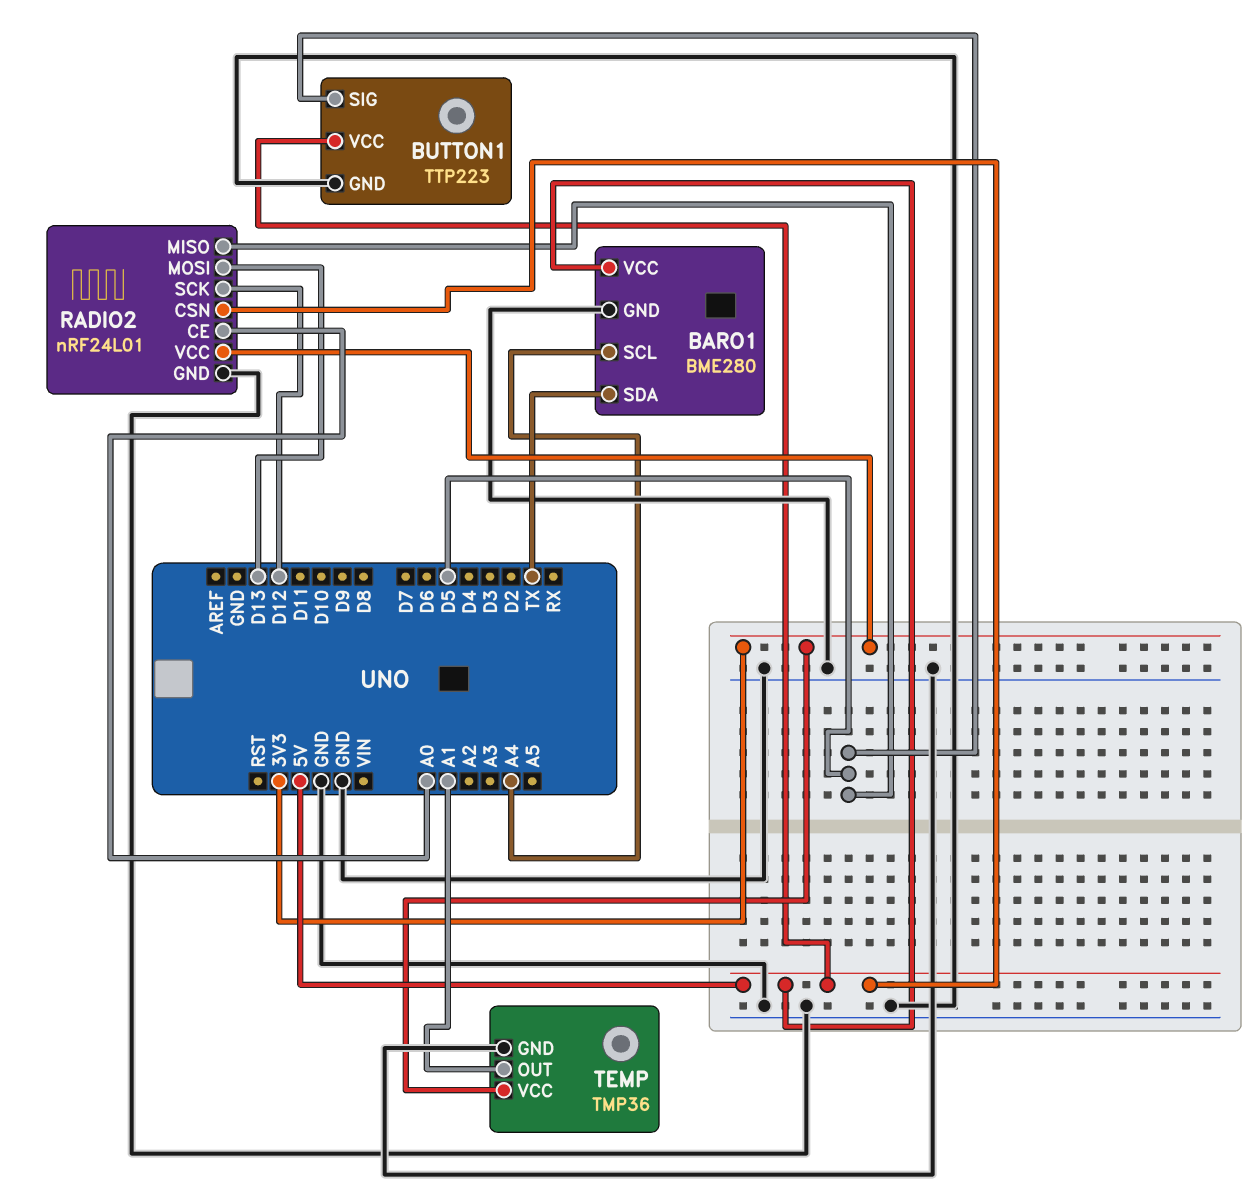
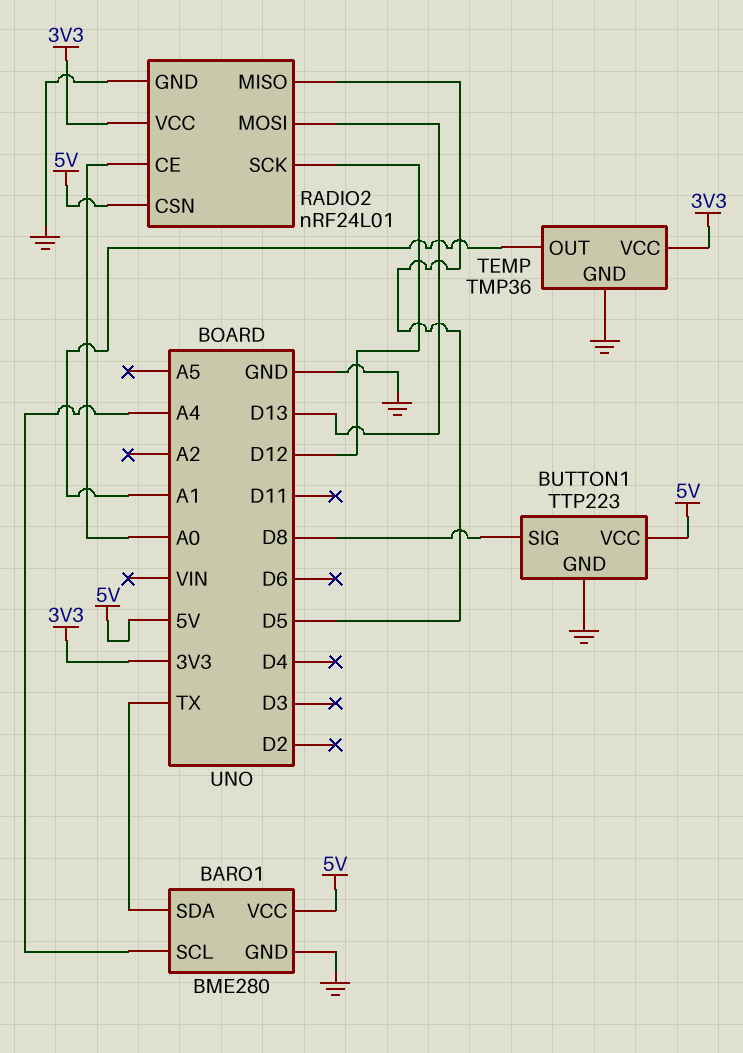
BUTTON1 pin SIG: D5 -> D8

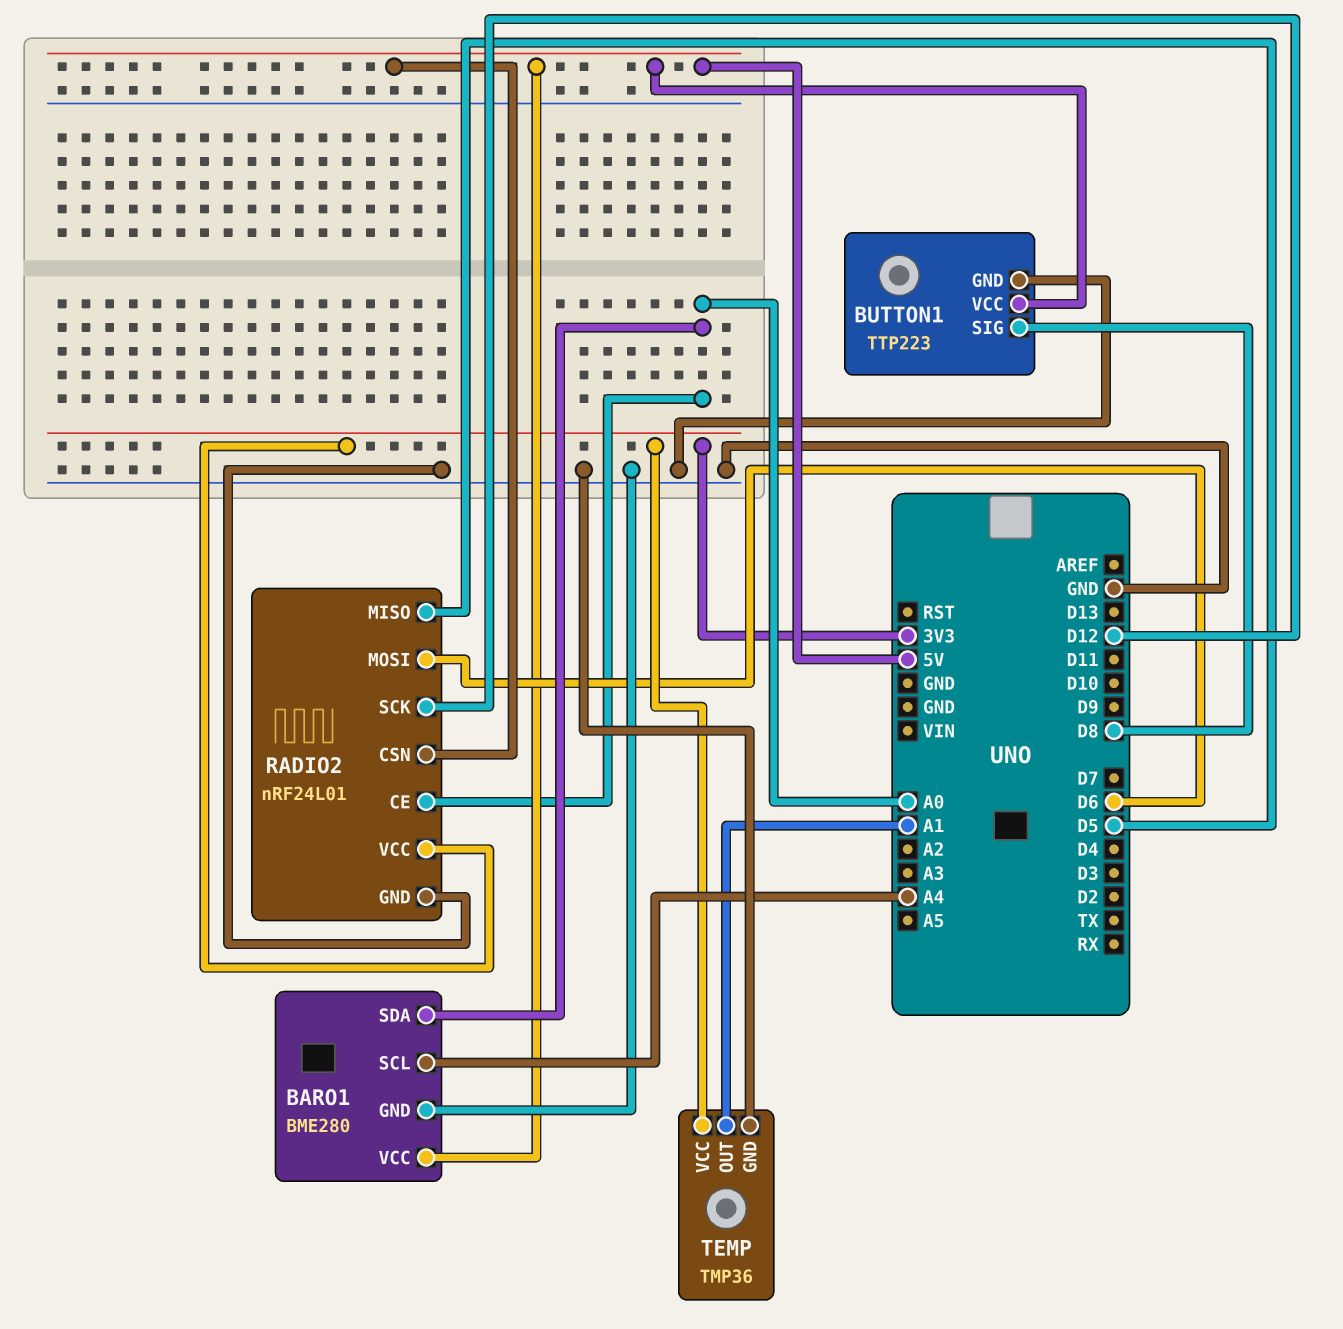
BARO1 pin SDA: TX -> A0
RADIO2 pin MOSI: D13 -> D6

